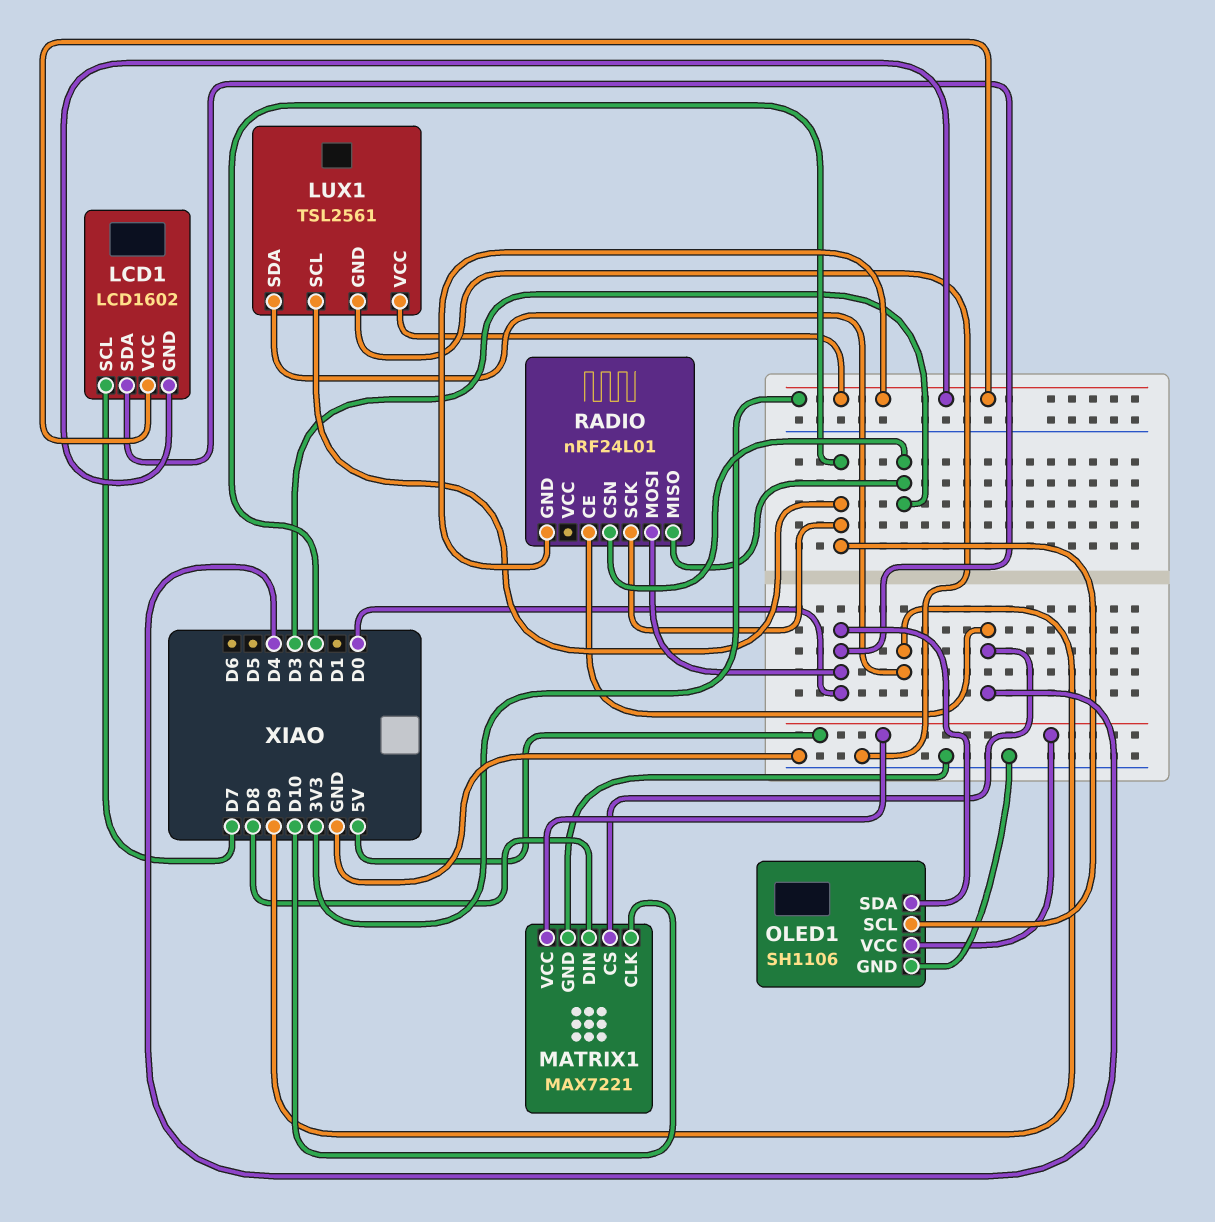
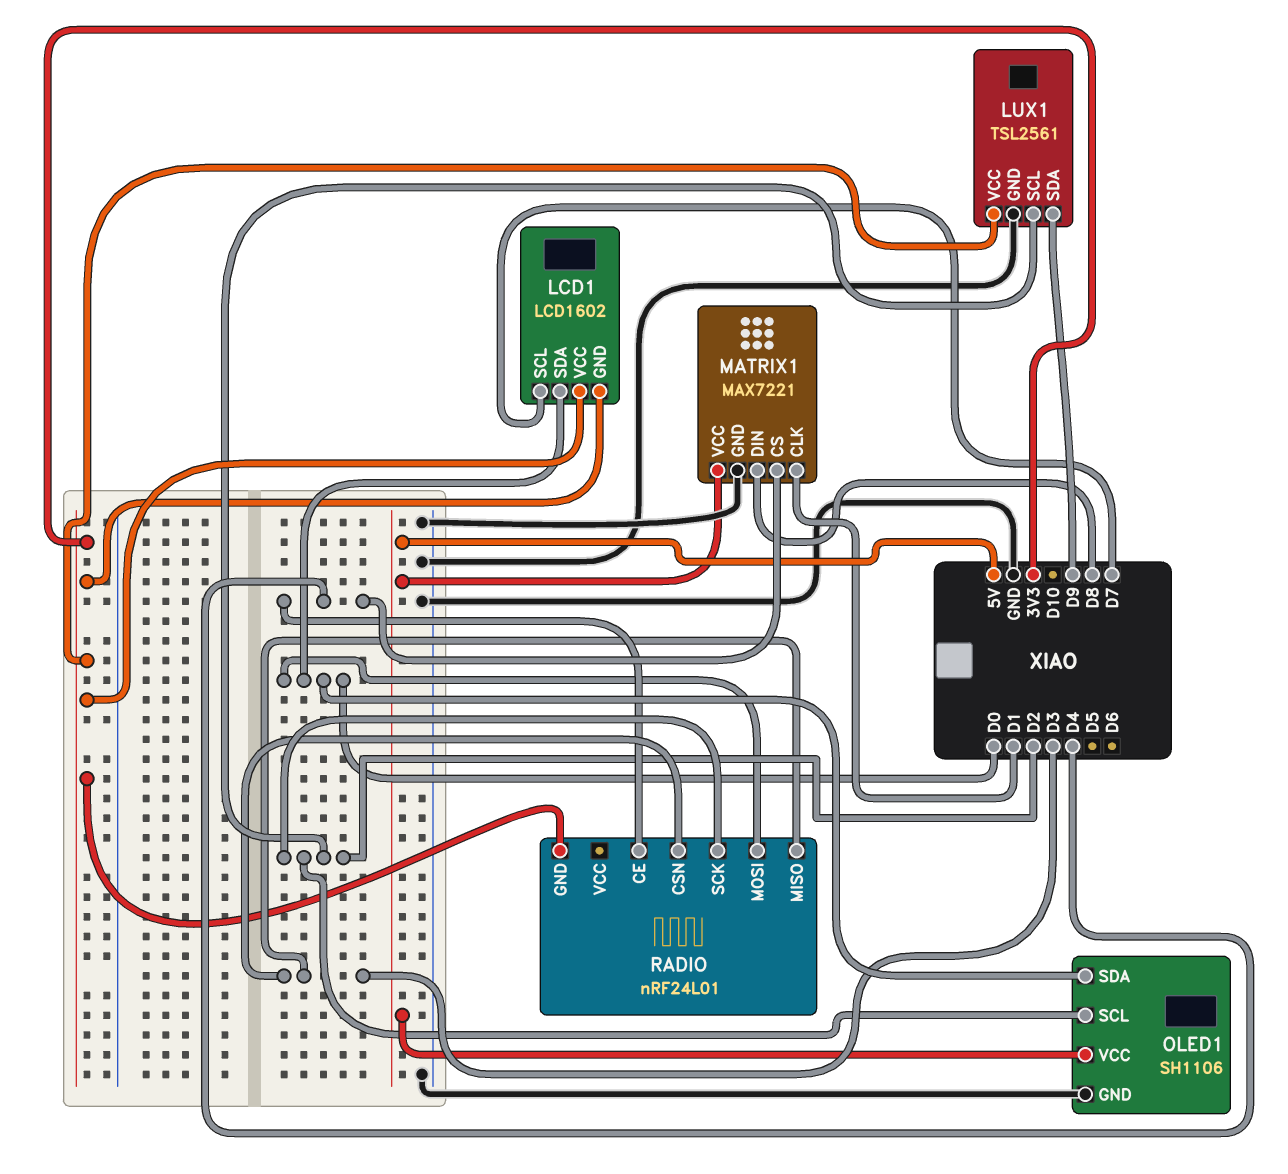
MATRIX1 pin CLK: D10 -> D1

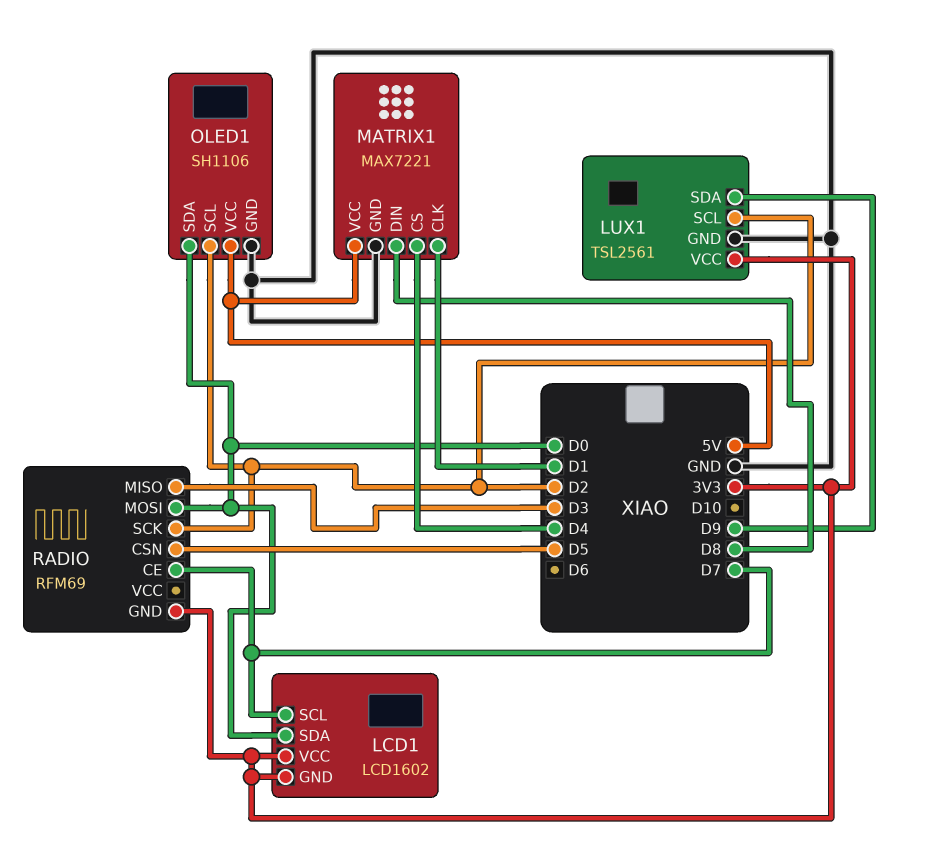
RADIO: nRF24L01 -> RFM69
RADIO pin CE: D4 -> D7
RADIO pin CSN: D3 -> D5

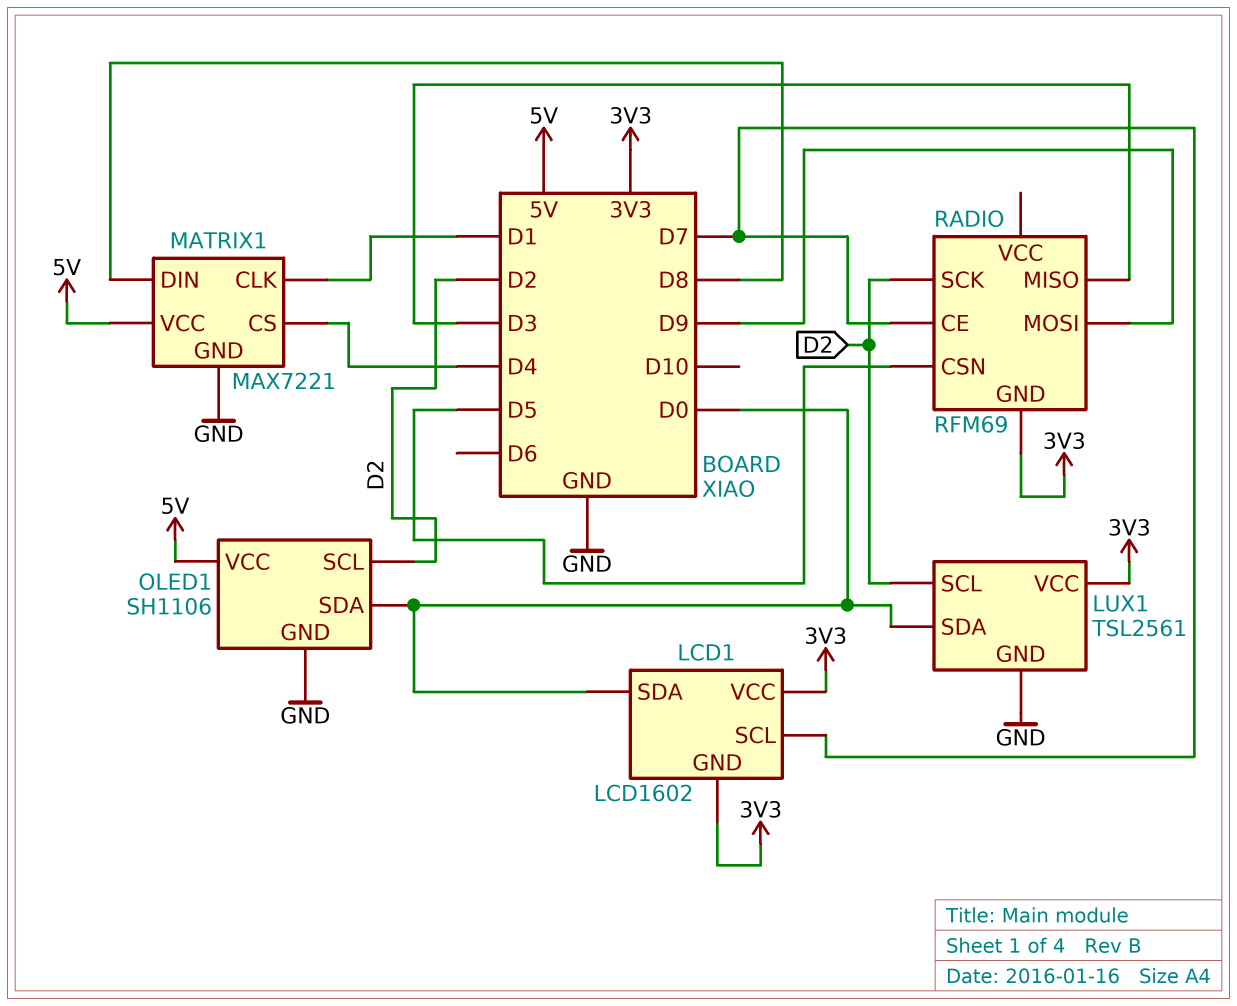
LUX1 pin SDA: D9 -> D0
RADIO pin MOSI: D0 -> D9

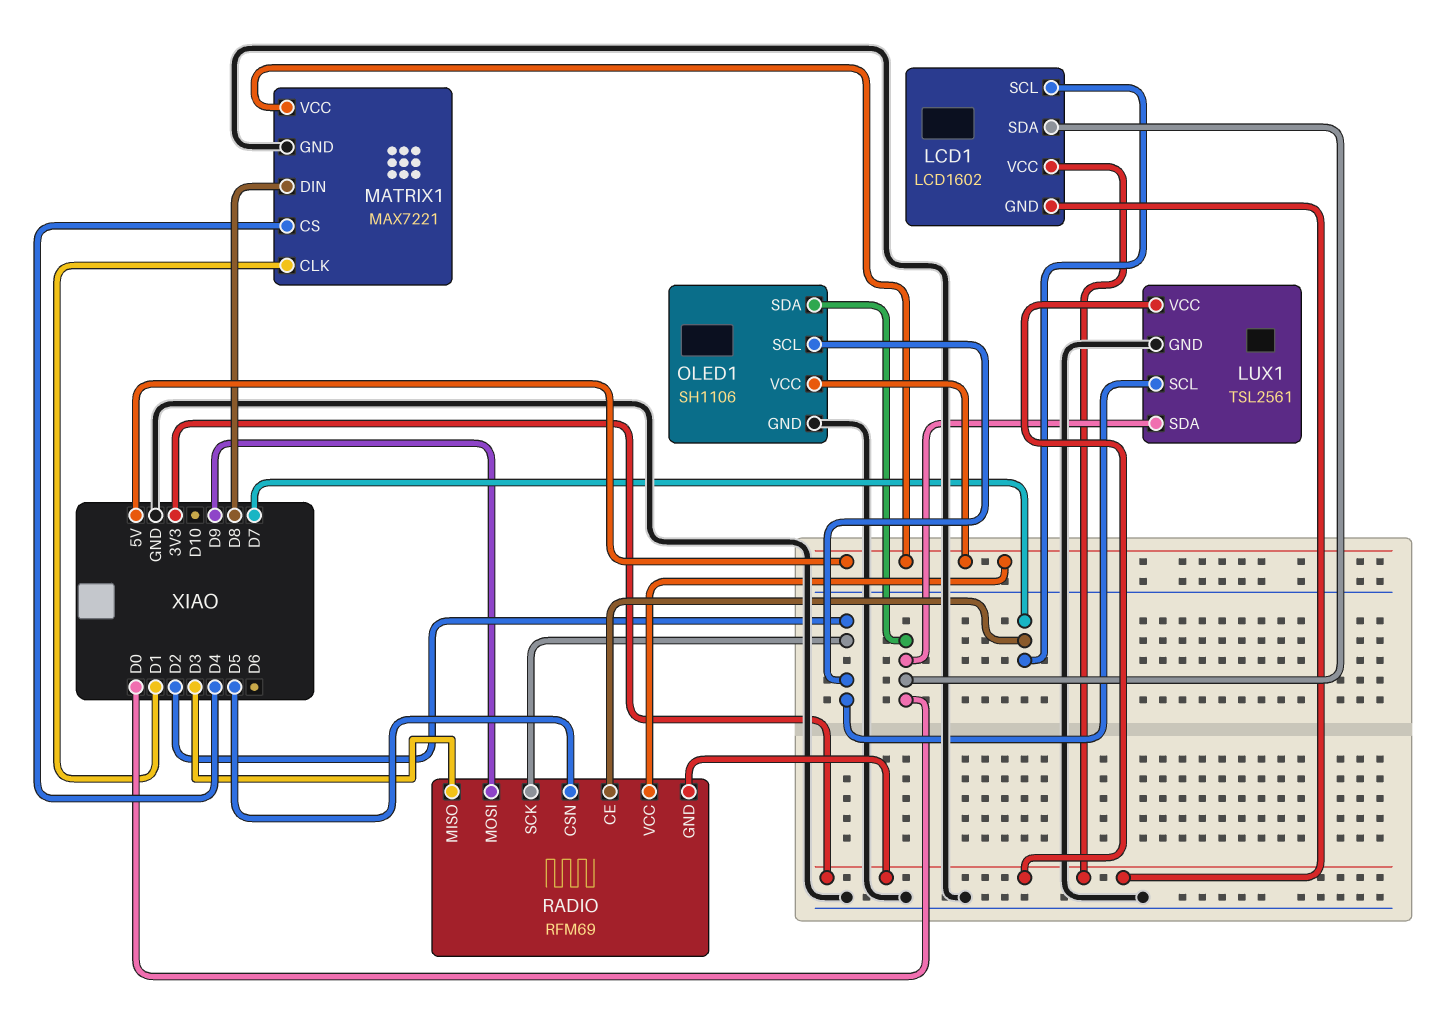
RADIO pin VCC: none -> 5V

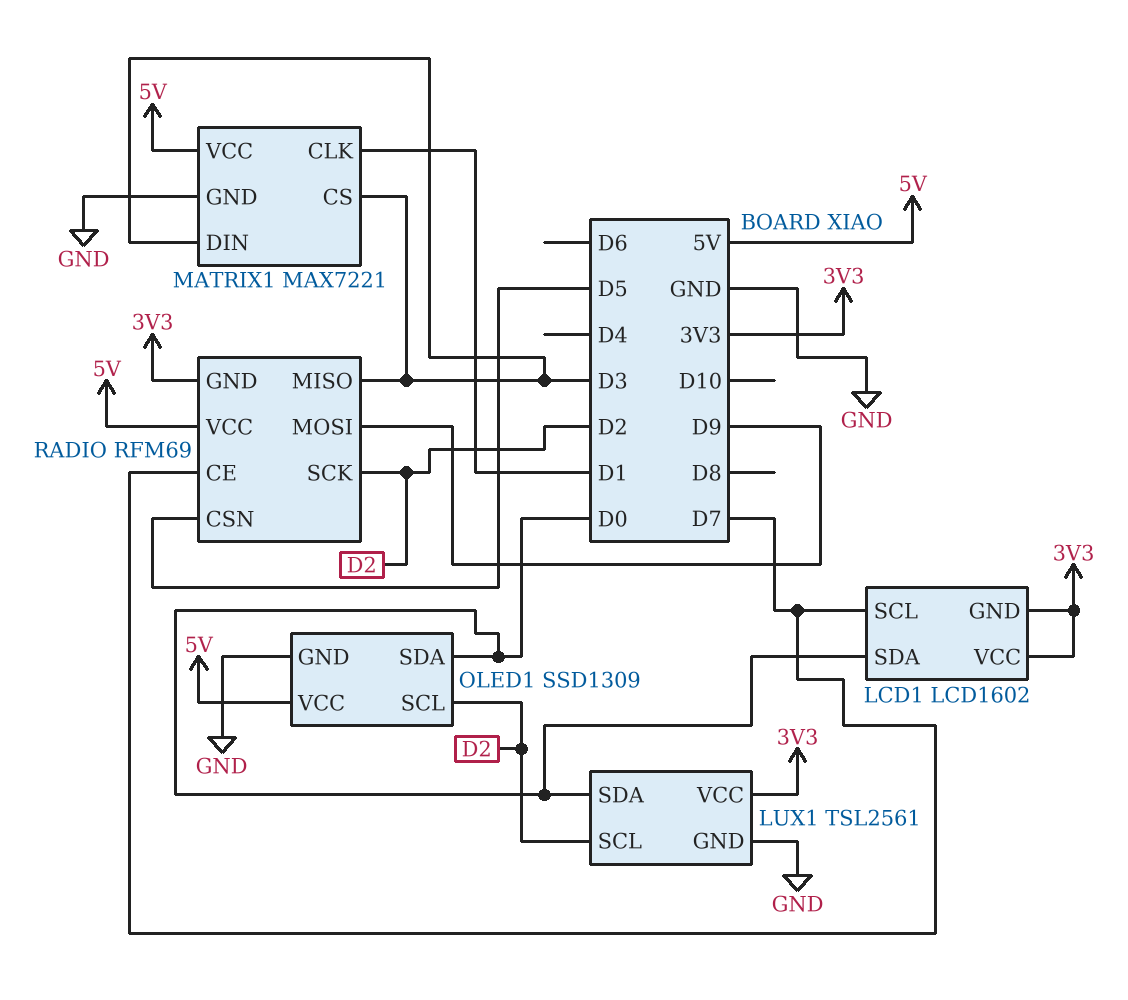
MATRIX1 pin CS: D4 -> D3
MATRIX1 pin DIN: D8 -> D3
OLED1: SH1106 -> SSD1309

